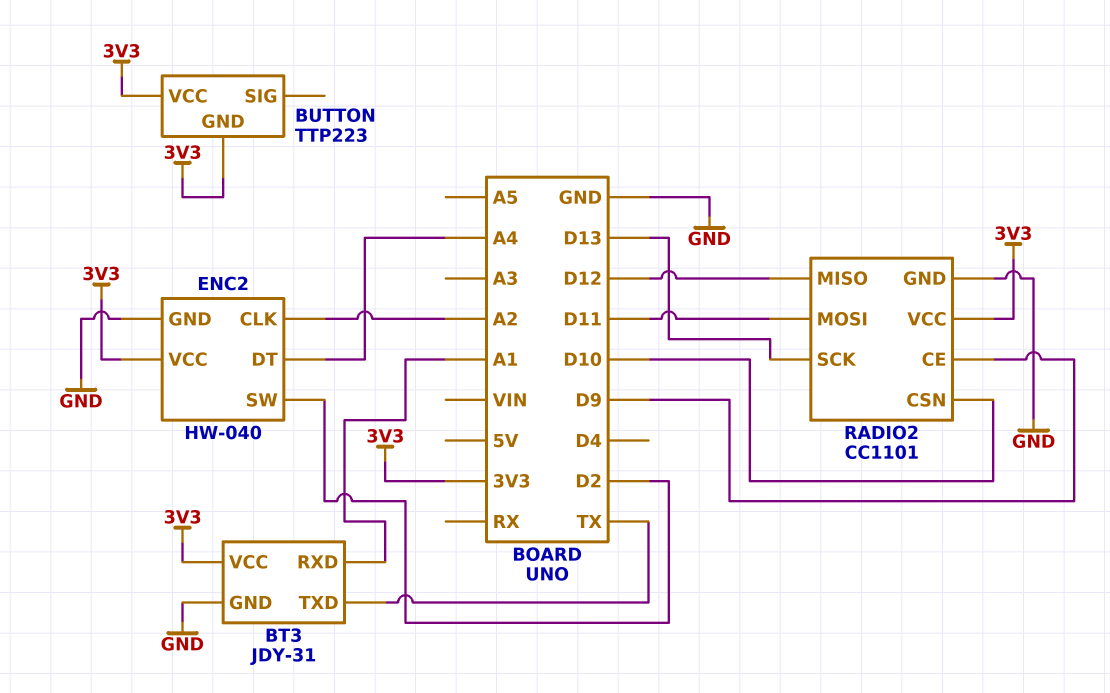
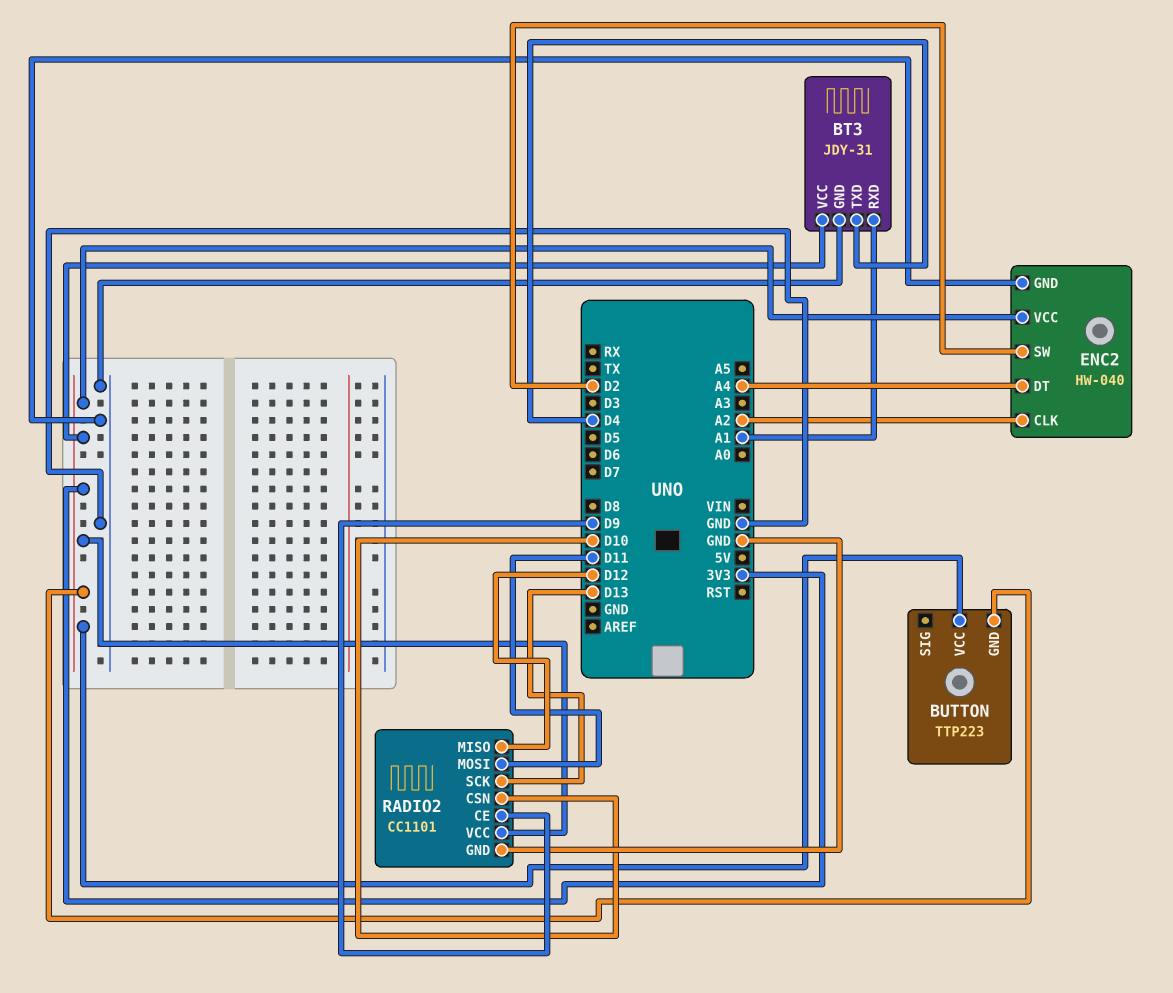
BT3 pin TXD: TX -> D4

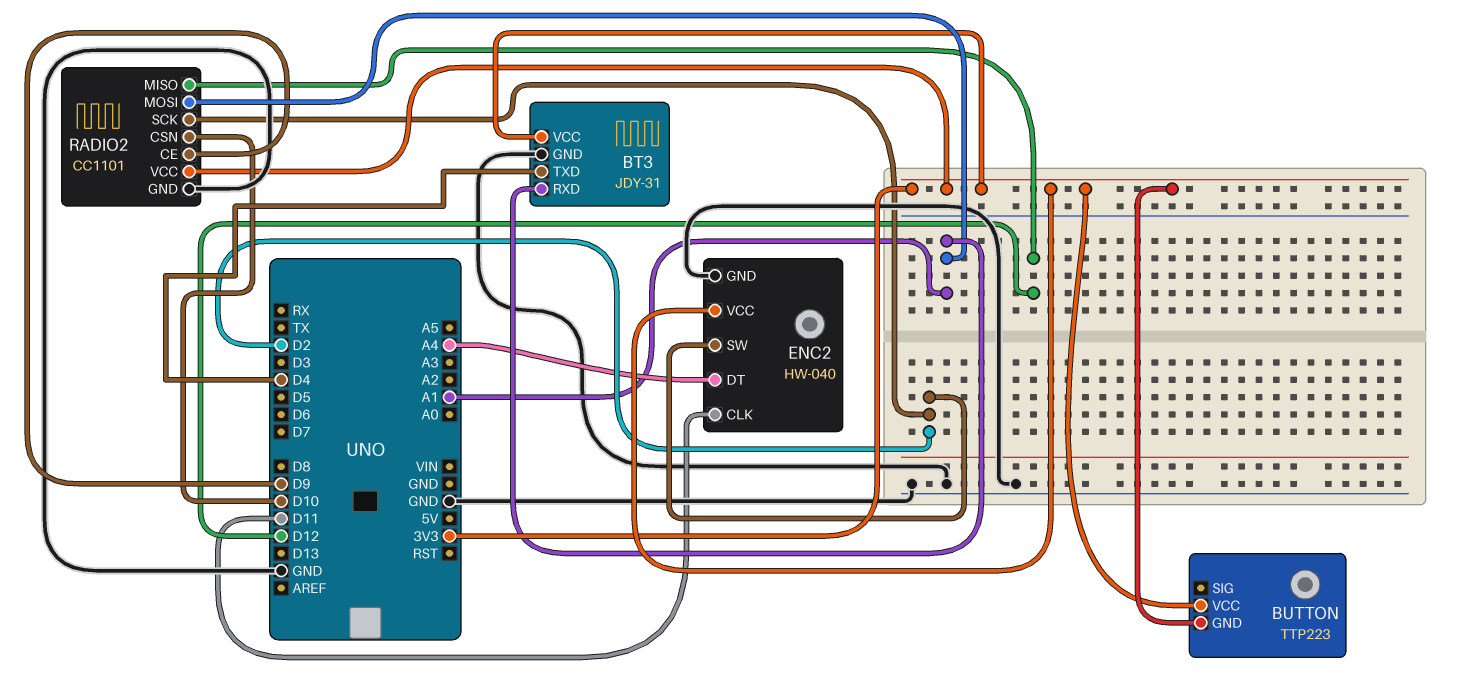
ENC2 pin CLK: A2 -> D11
RADIO2 pin MOSI: D11 -> A1
RADIO2 pin SCK: D13 -> D2

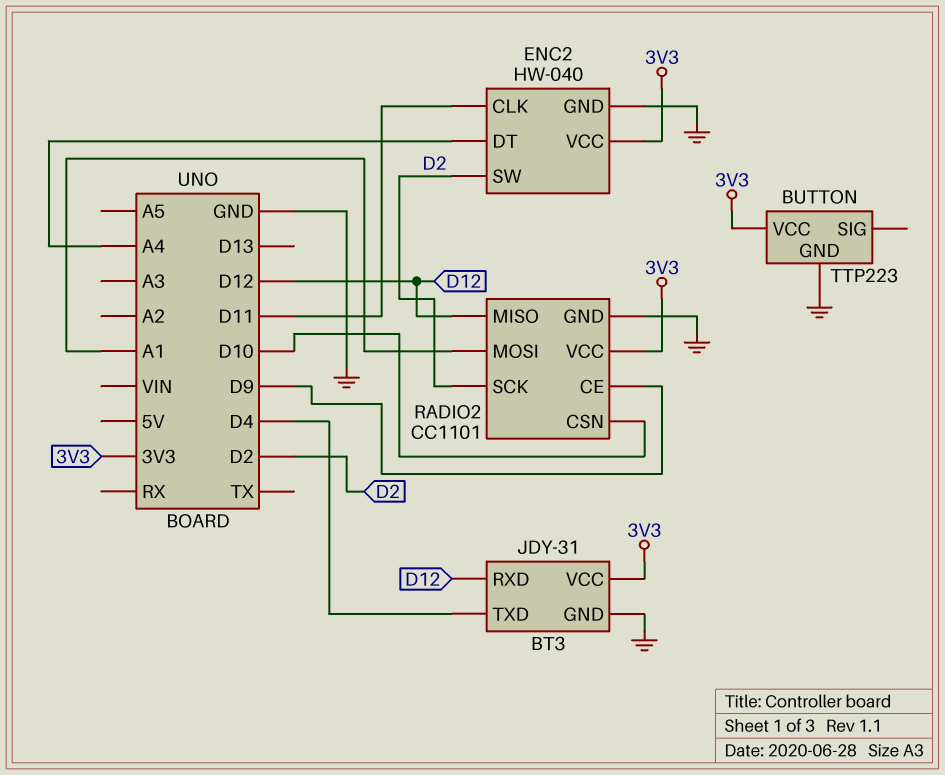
BT3 pin RXD: A1 -> D12
BUTTON pin GND: 3V3 -> GND

